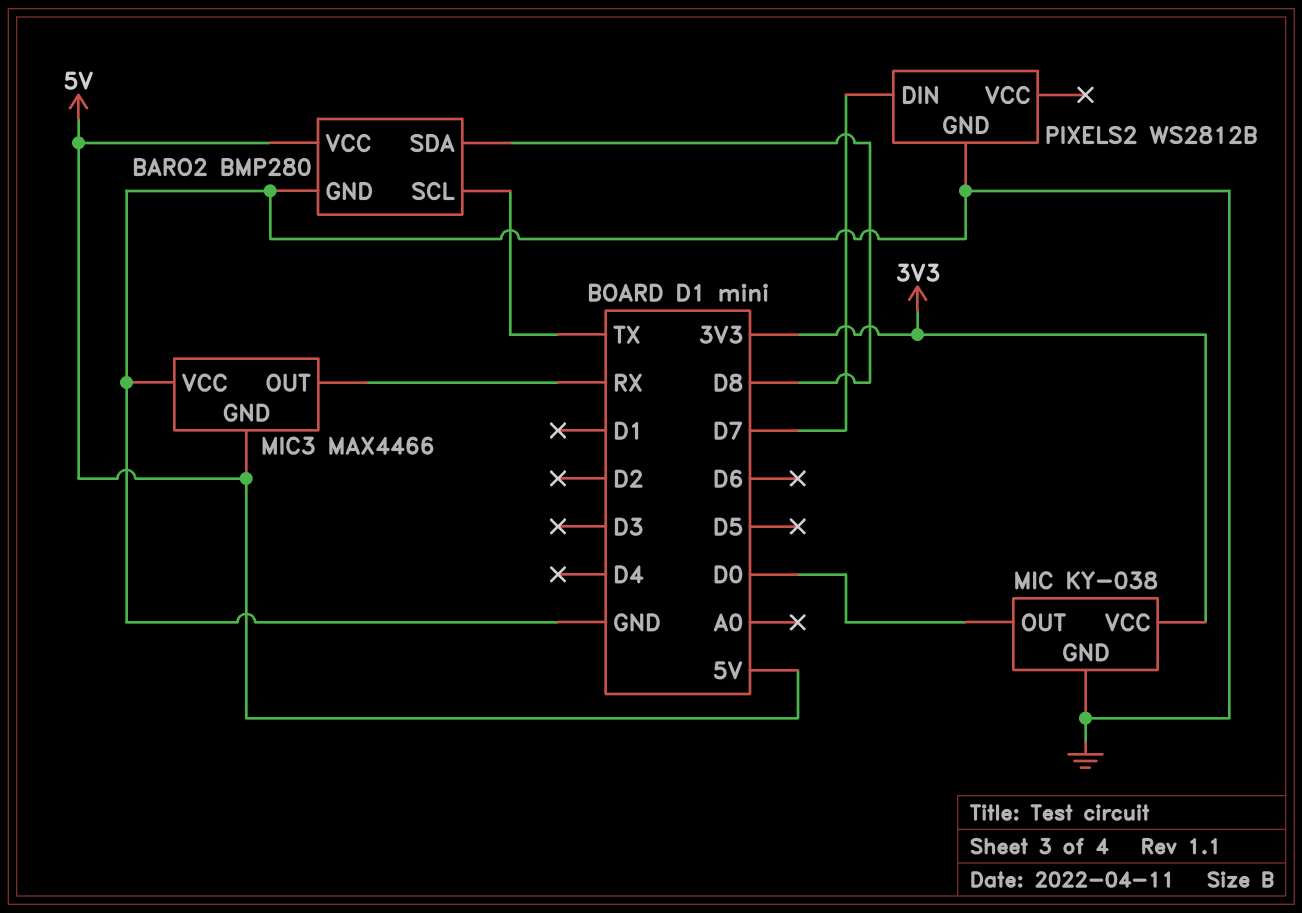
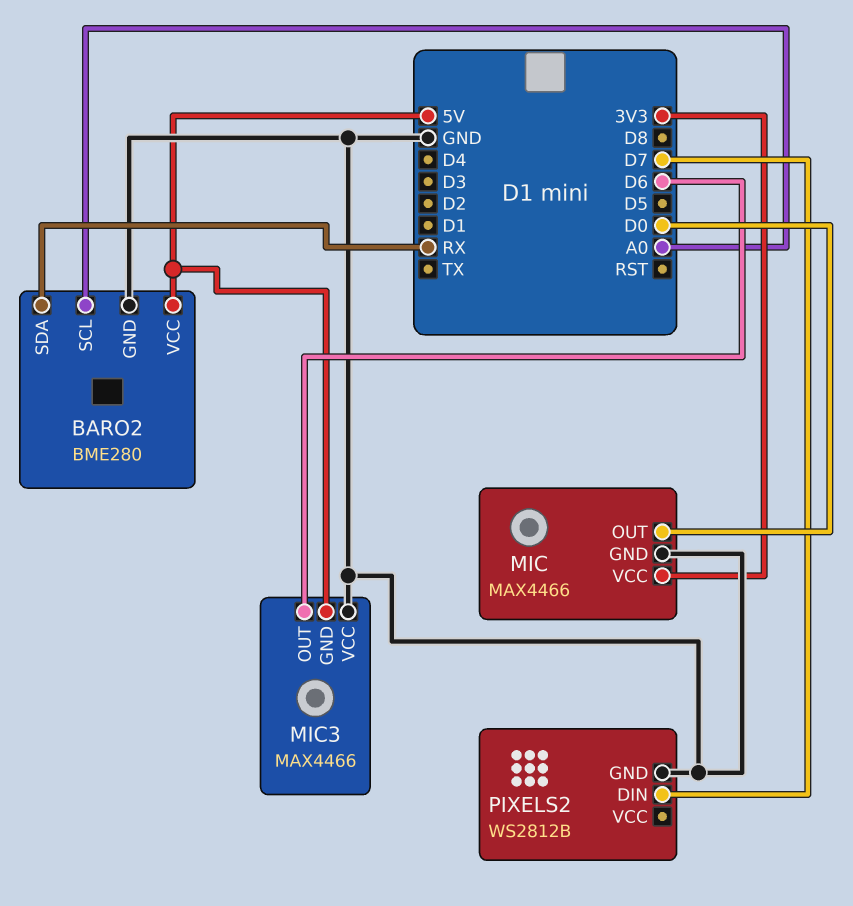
BARO2: BMP280 -> BME280
BARO2 pin SCL: TX -> A0
BARO2 pin SDA: D8 -> RX
MIC: KY-038 -> MAX4466
MIC3 pin OUT: RX -> D6

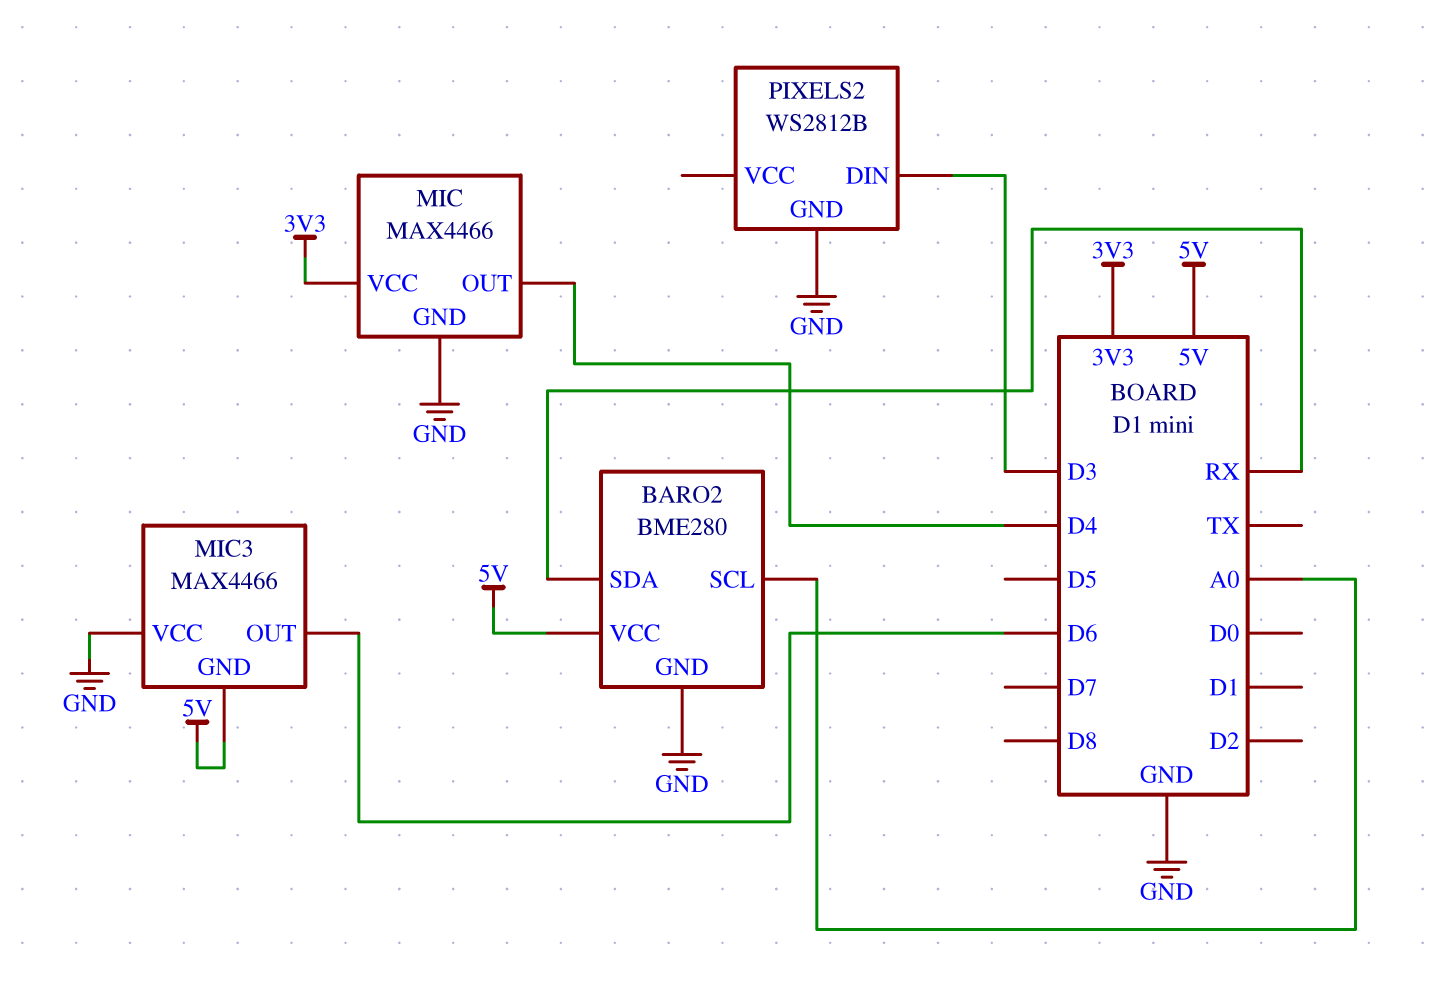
MIC pin OUT: D0 -> D4
PIXELS2 pin DIN: D7 -> D3

